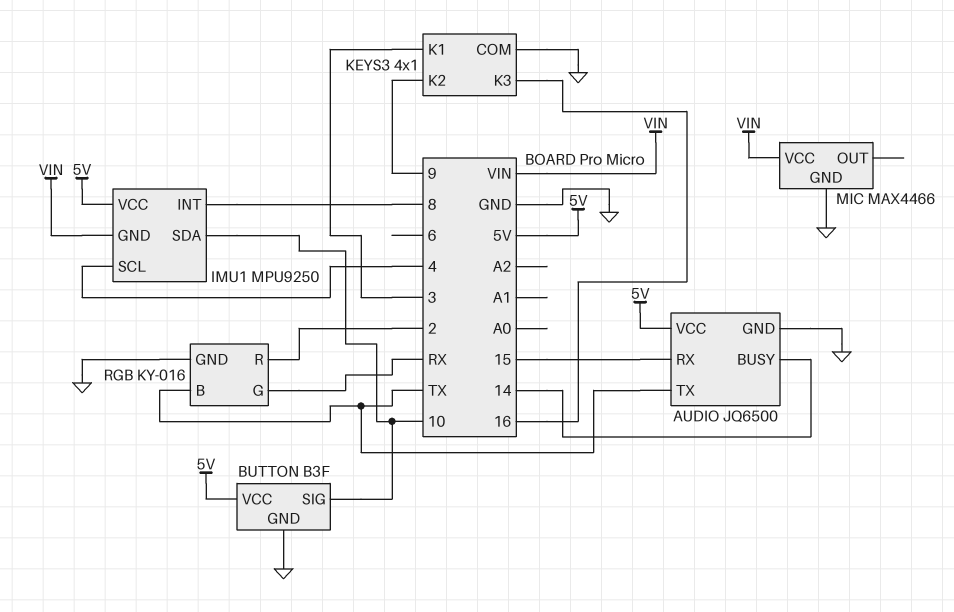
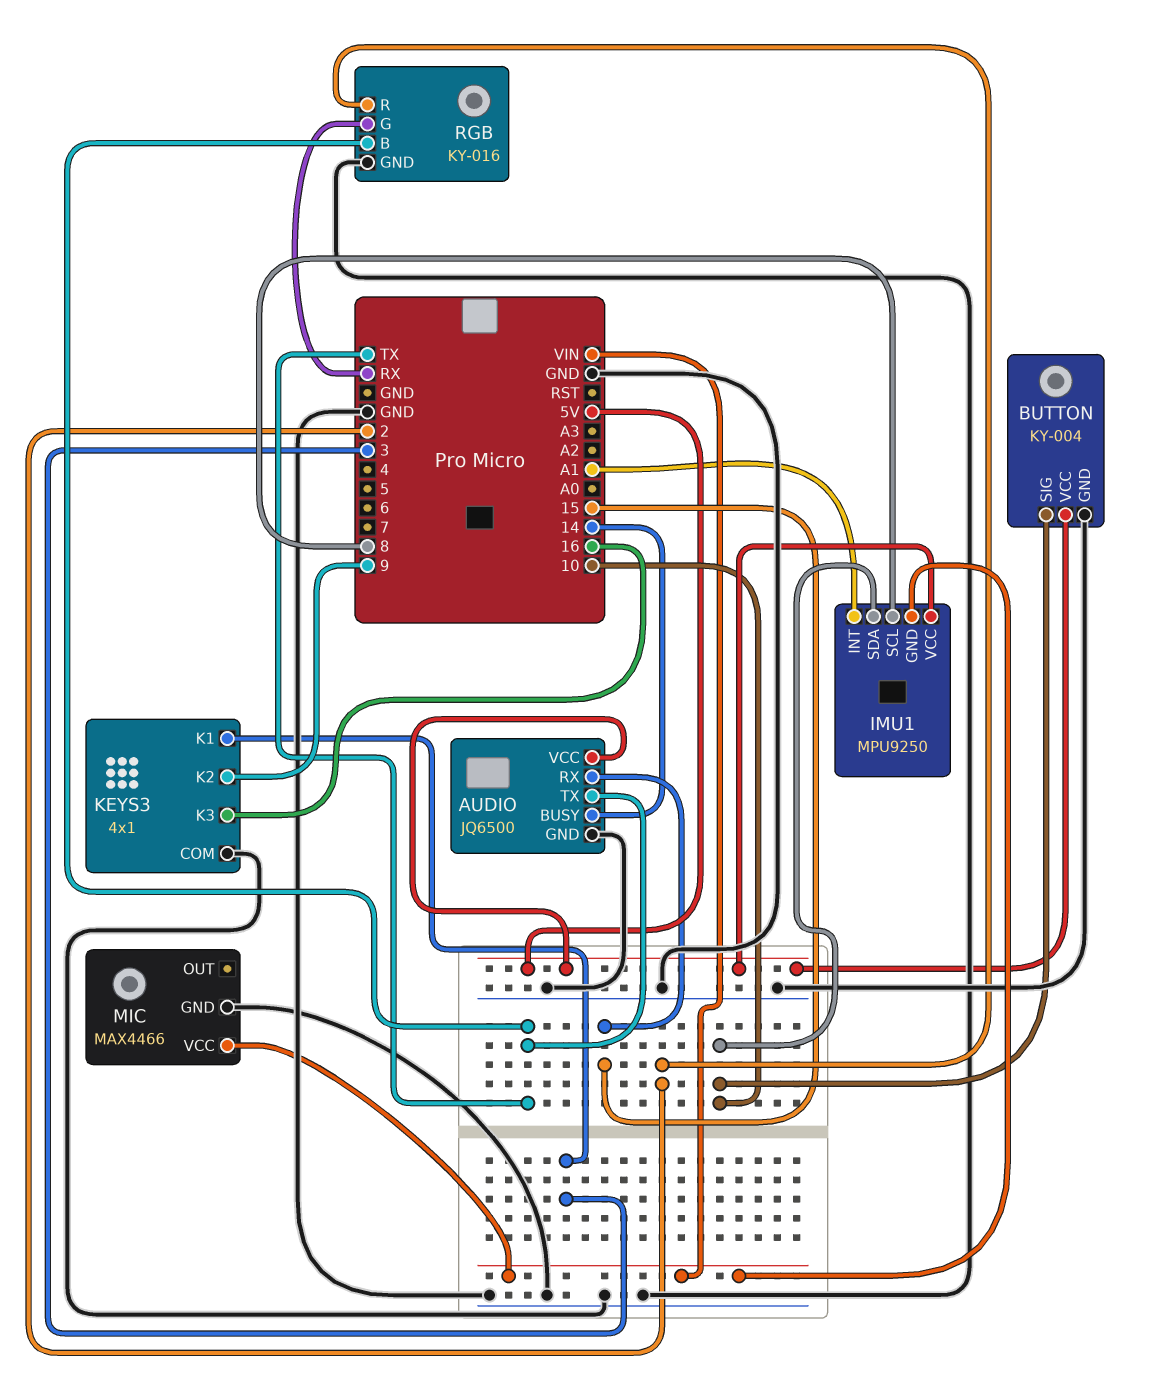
BUTTON: B3F -> KY-004
IMU1 pin INT: 8 -> A1
IMU1 pin SCL: 4 -> 8

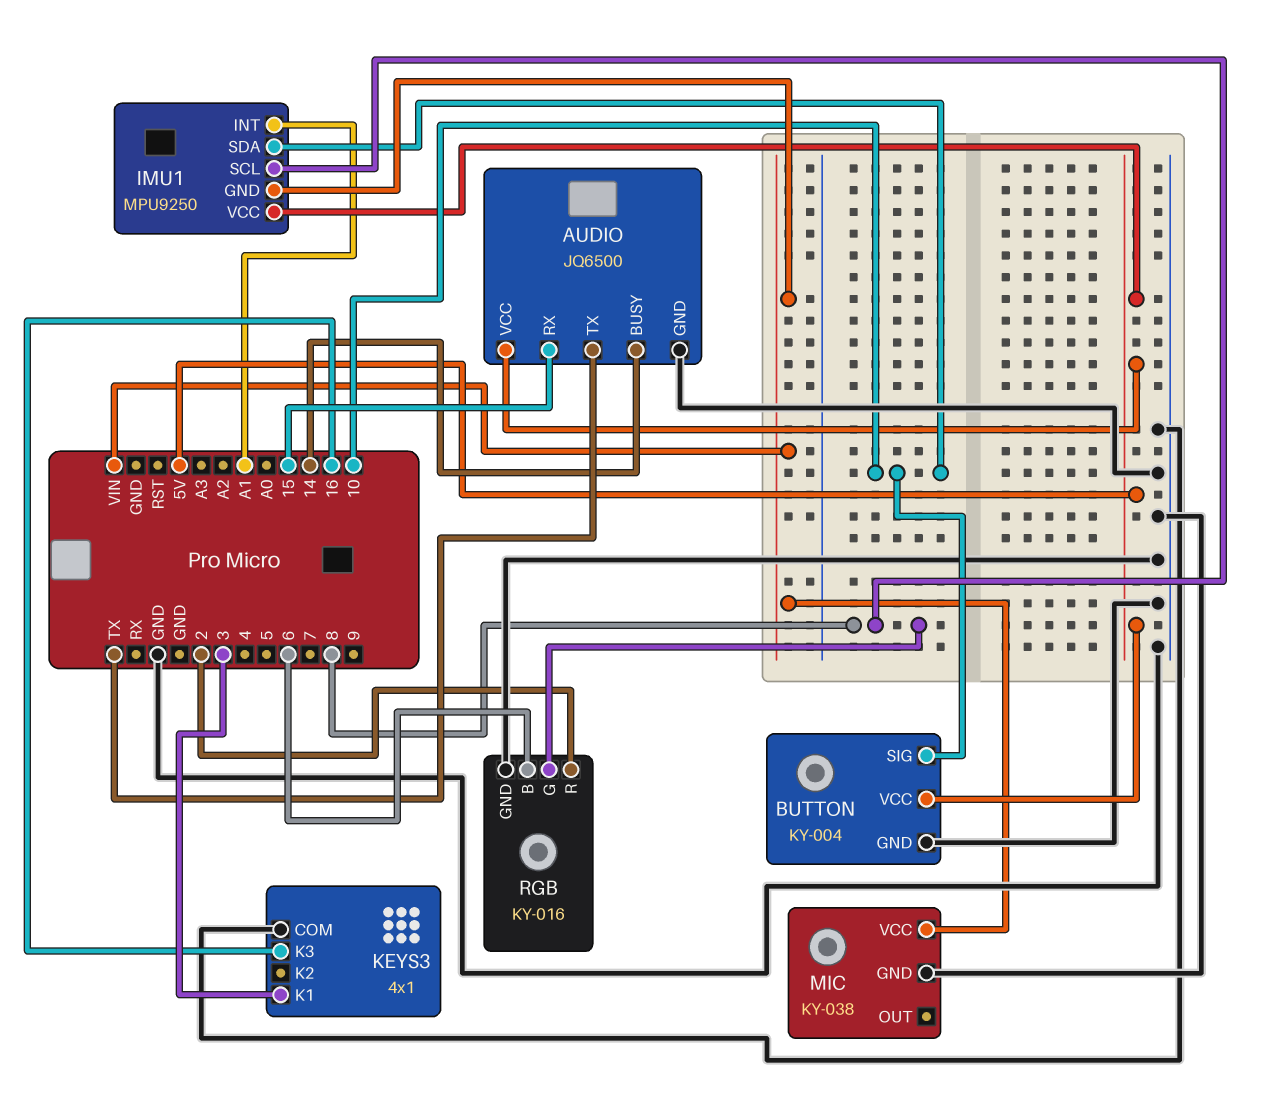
KEYS3 pin K2: 9 -> none
MIC: MAX4466 -> KY-038
RGB pin B: TX -> 6
RGB pin G: RX -> 8

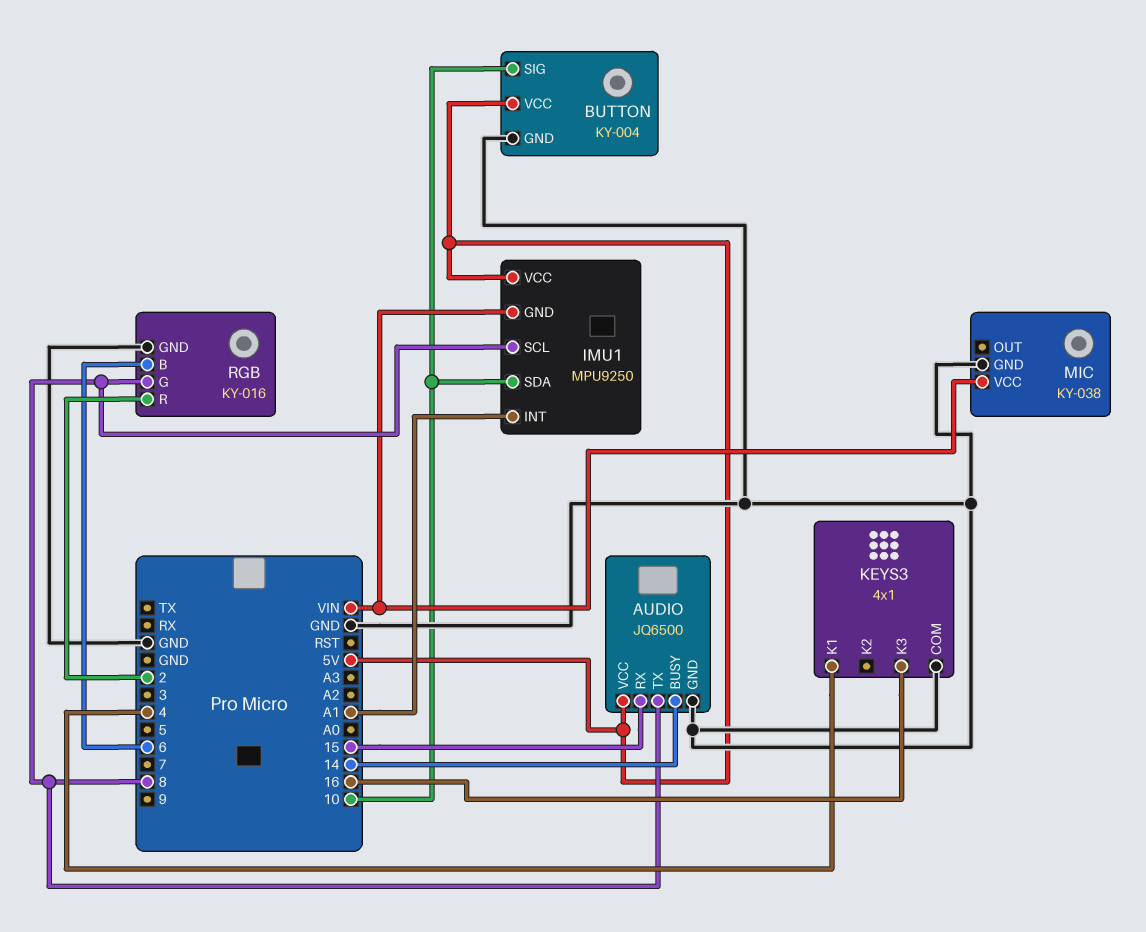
AUDIO pin TX: TX -> 8
KEYS3 pin K1: 3 -> 4

